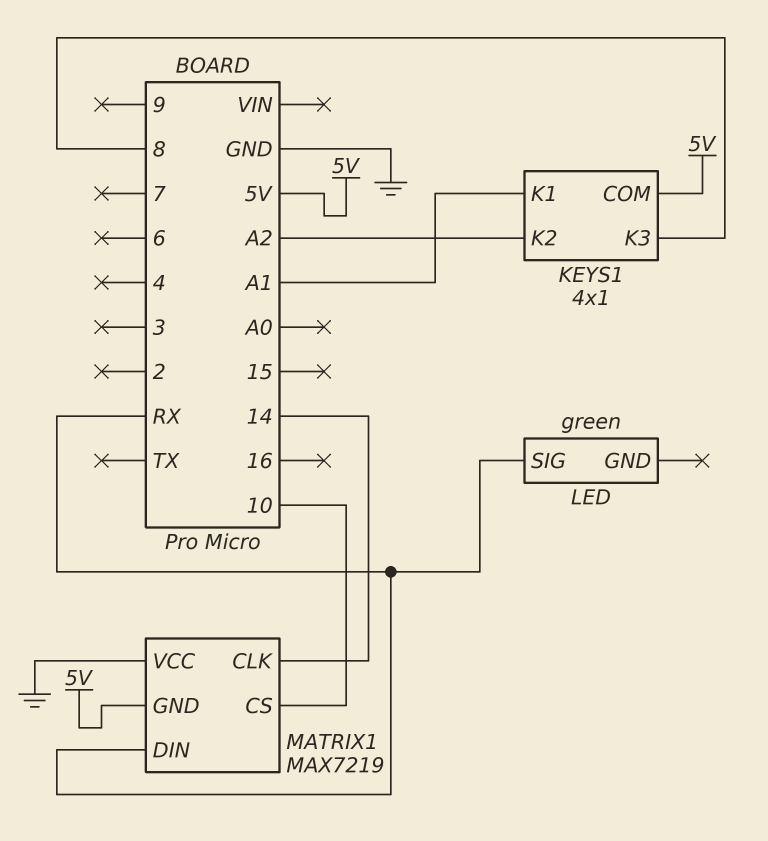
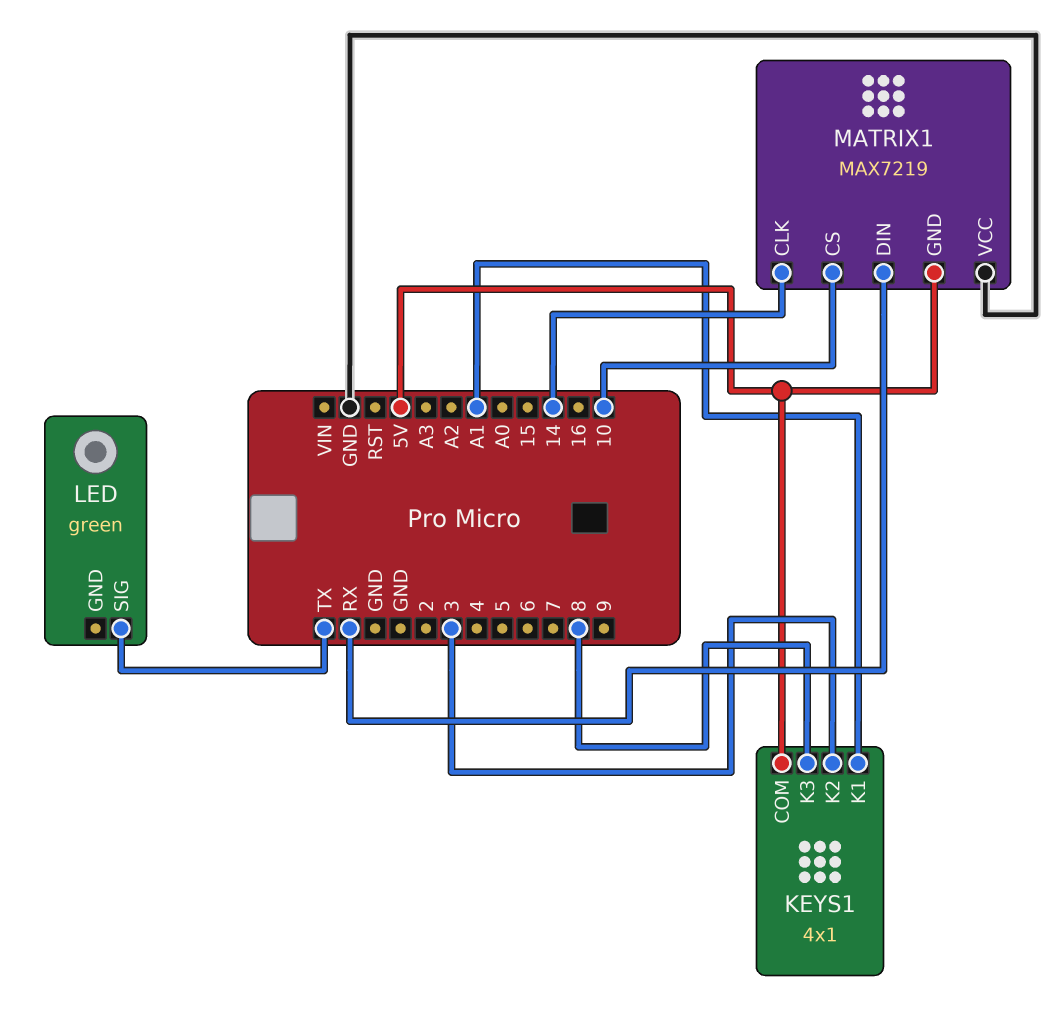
KEYS1 pin K2: A2 -> 3
LED pin SIG: RX -> TX

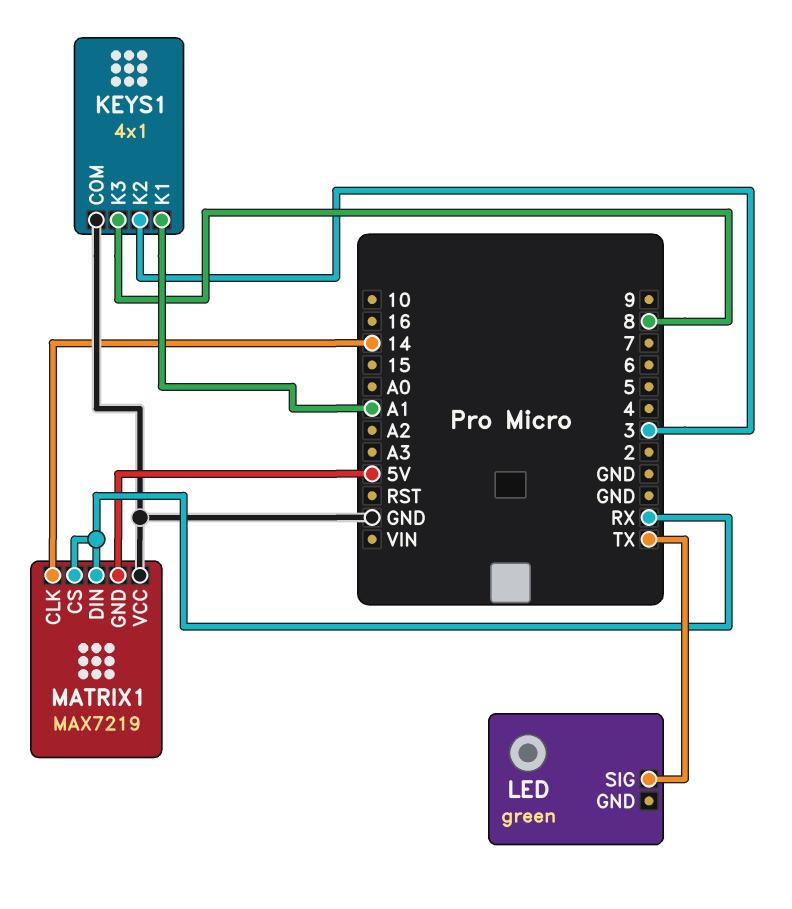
KEYS1 pin COM: 5V -> GND
MATRIX1 pin CS: 10 -> RX

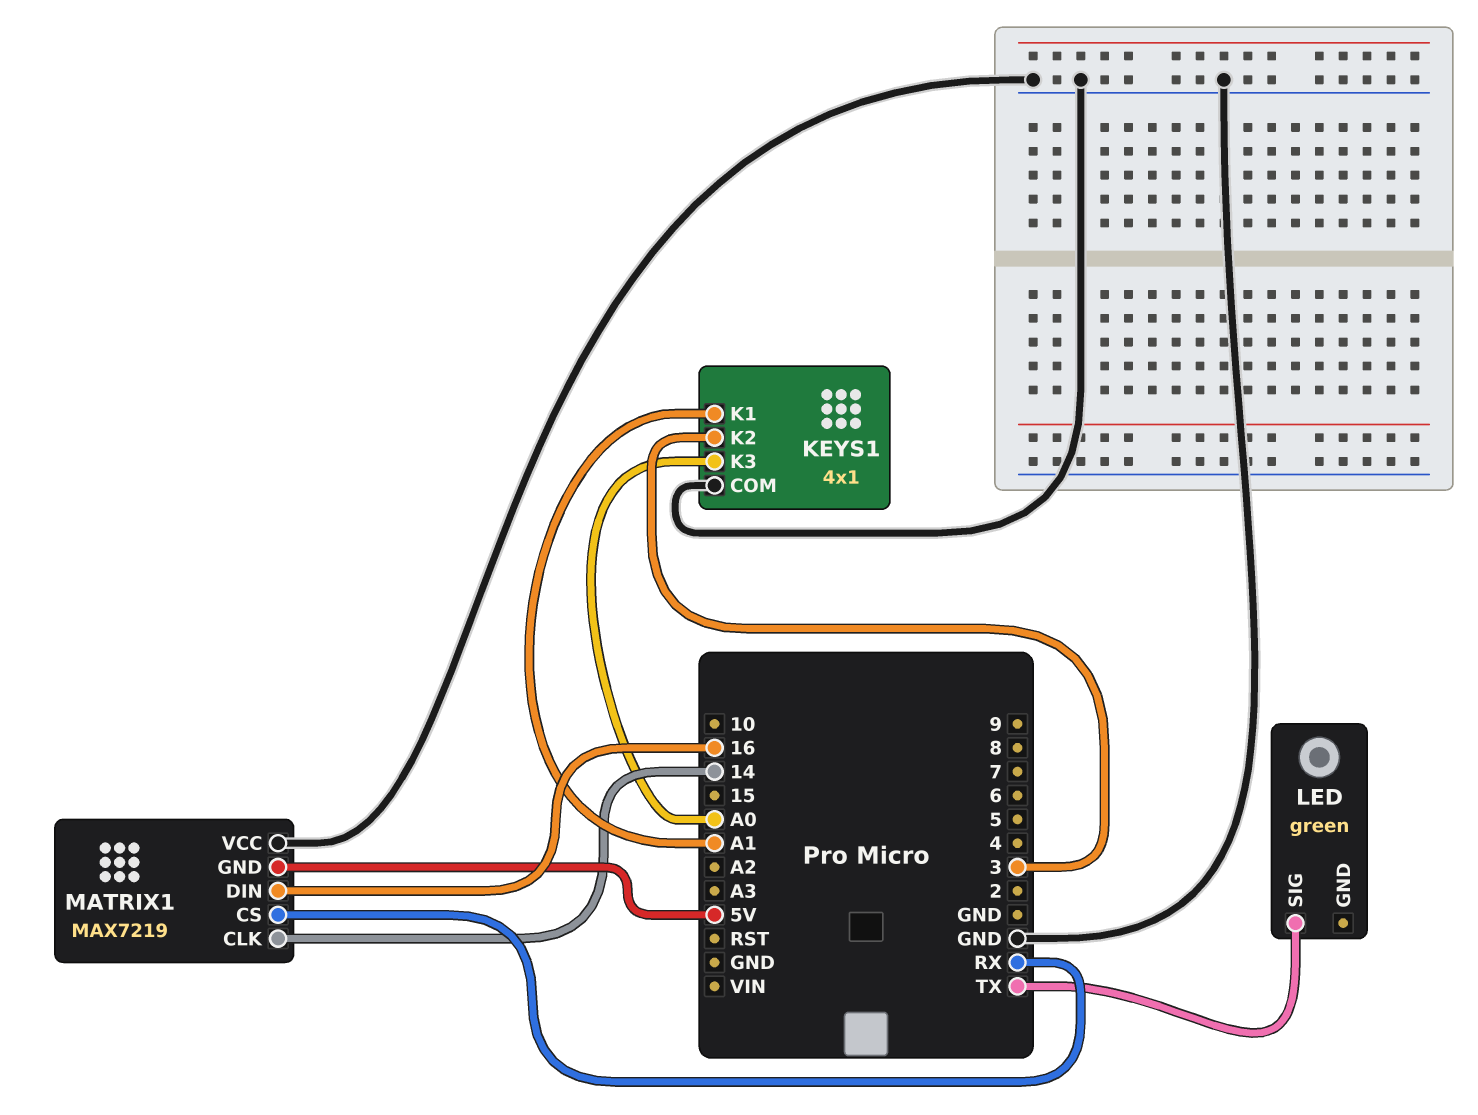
KEYS1 pin K3: 8 -> A0
MATRIX1 pin DIN: RX -> 16

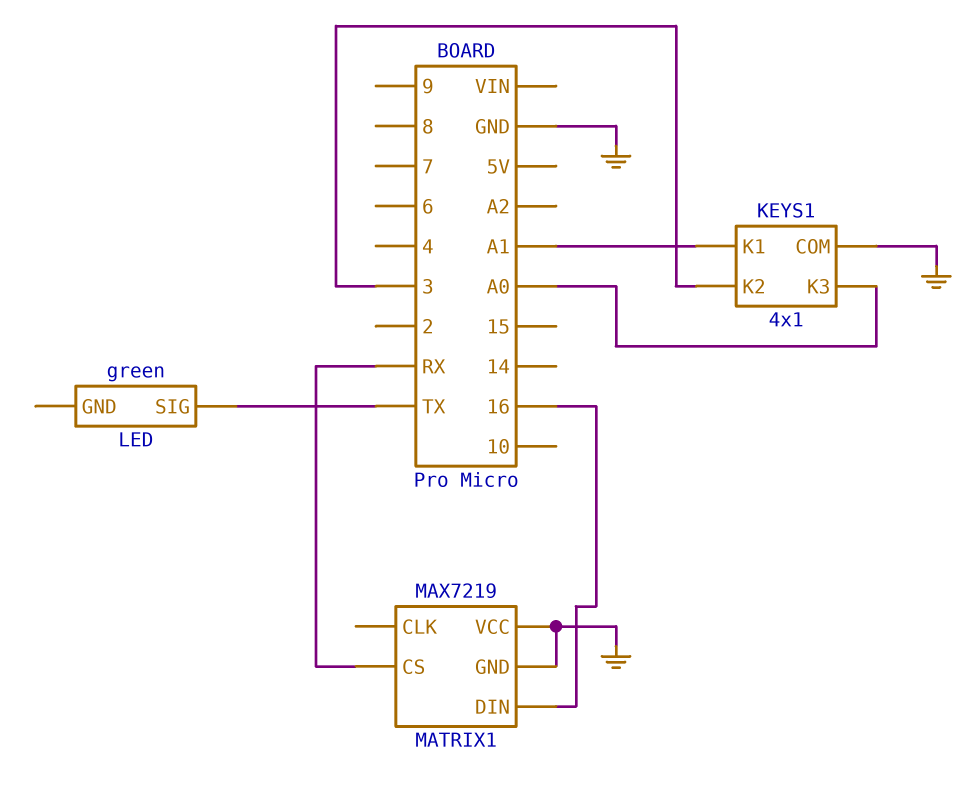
MATRIX1 pin CLK: 14 -> none
MATRIX1 pin GND: 5V -> GND

